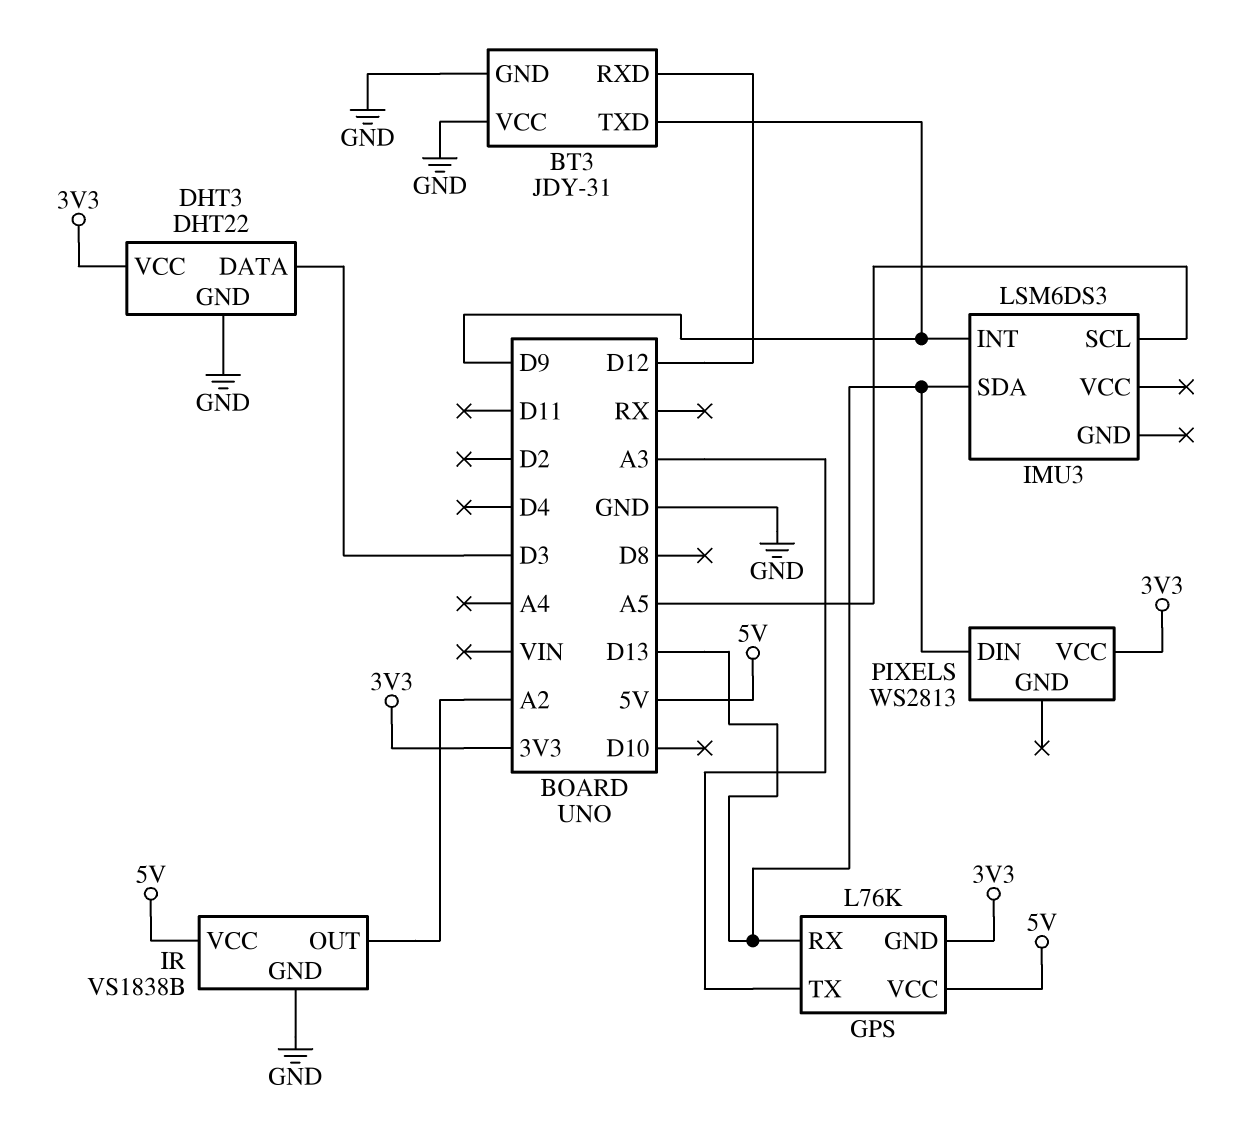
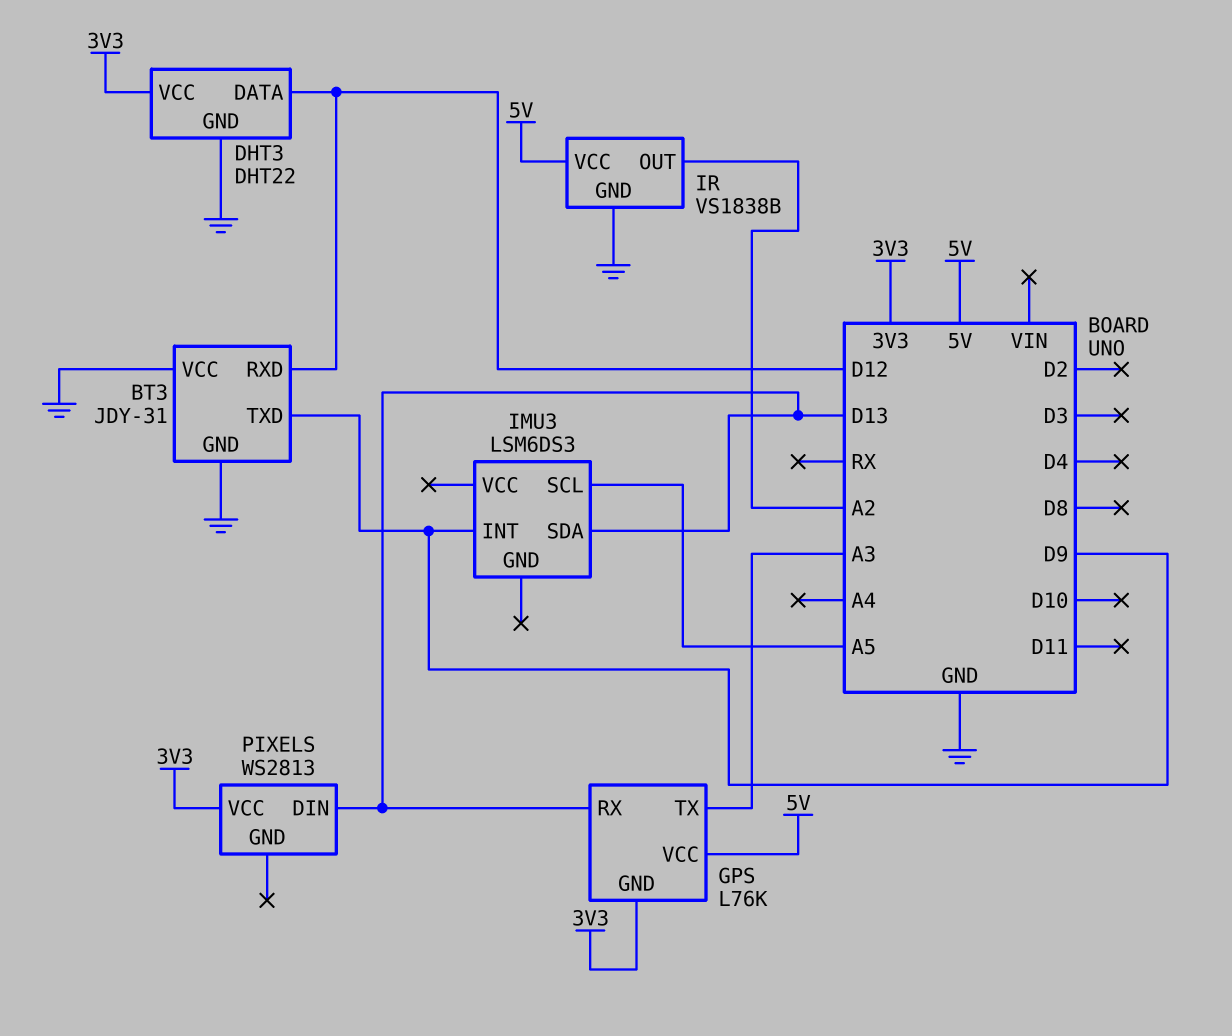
DHT3 pin DATA: D3 -> D12

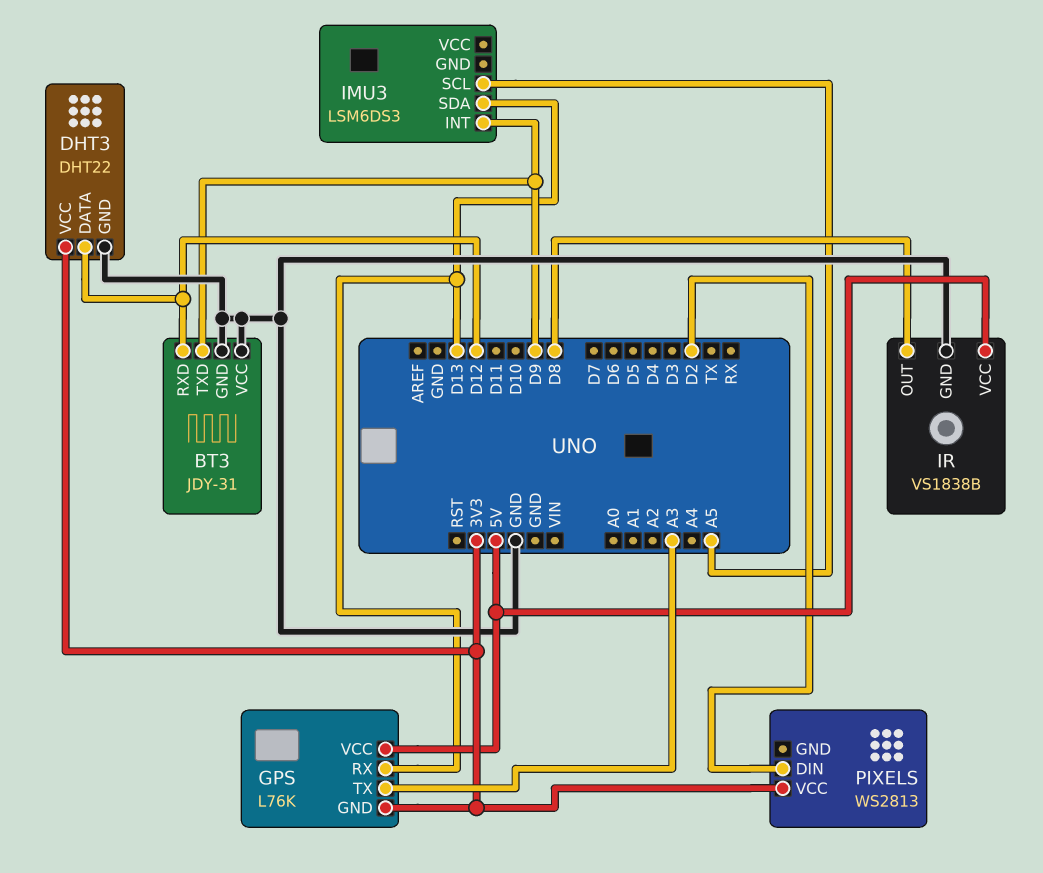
IR pin OUT: A2 -> D8
PIXELS pin DIN: D13 -> D2

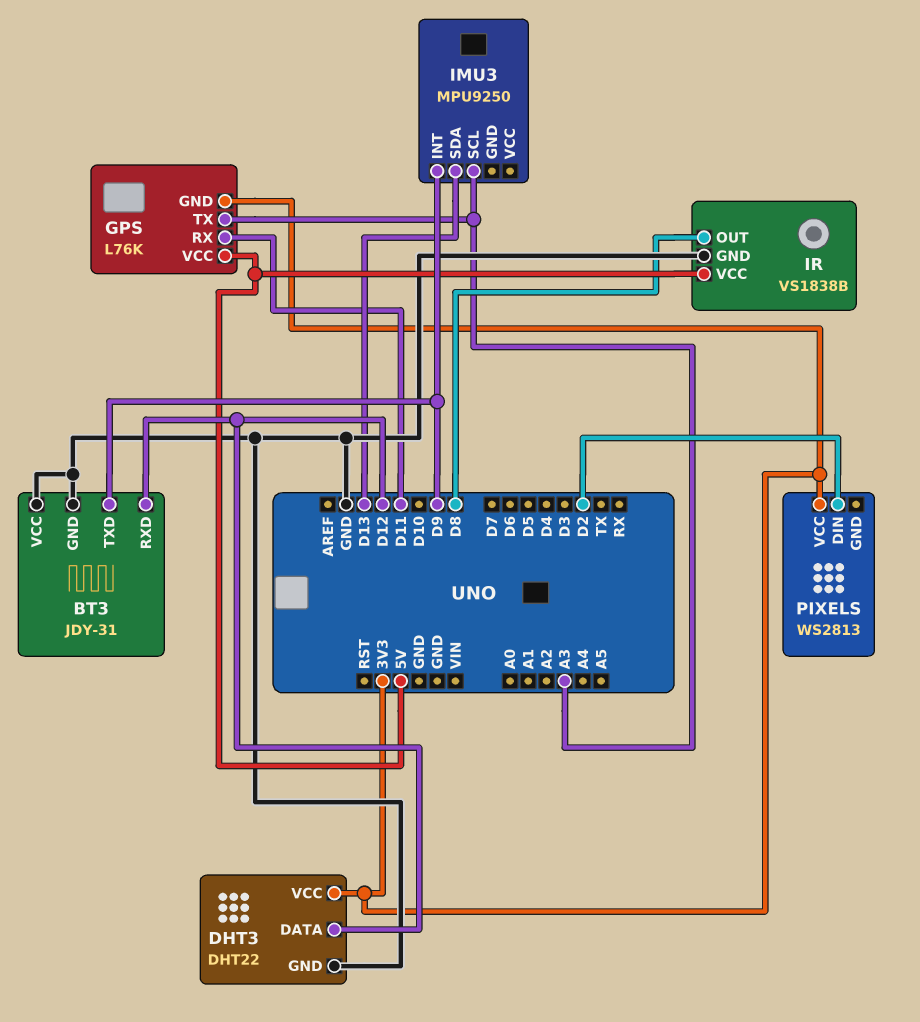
GPS pin RX: D13 -> D11
IMU3: LSM6DS3 -> MPU9250
IMU3 pin SCL: A5 -> A3

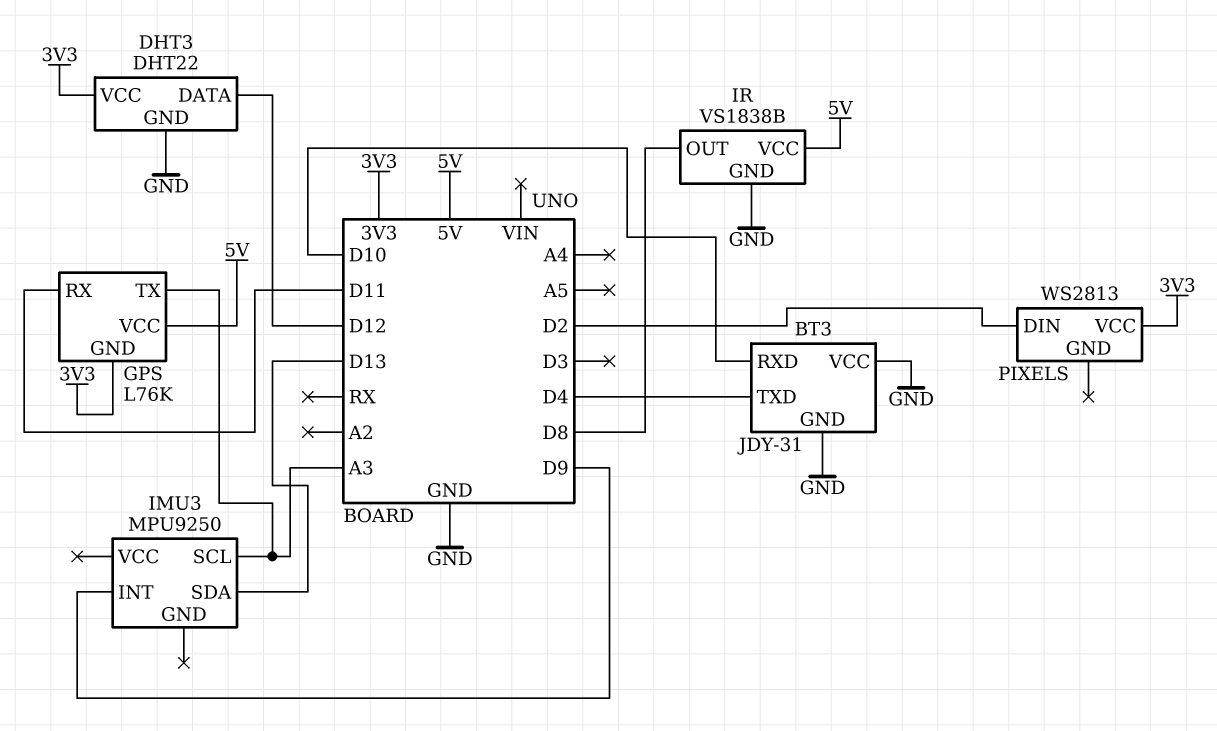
BT3 pin RXD: D12 -> D10
BT3 pin TXD: D9 -> D4

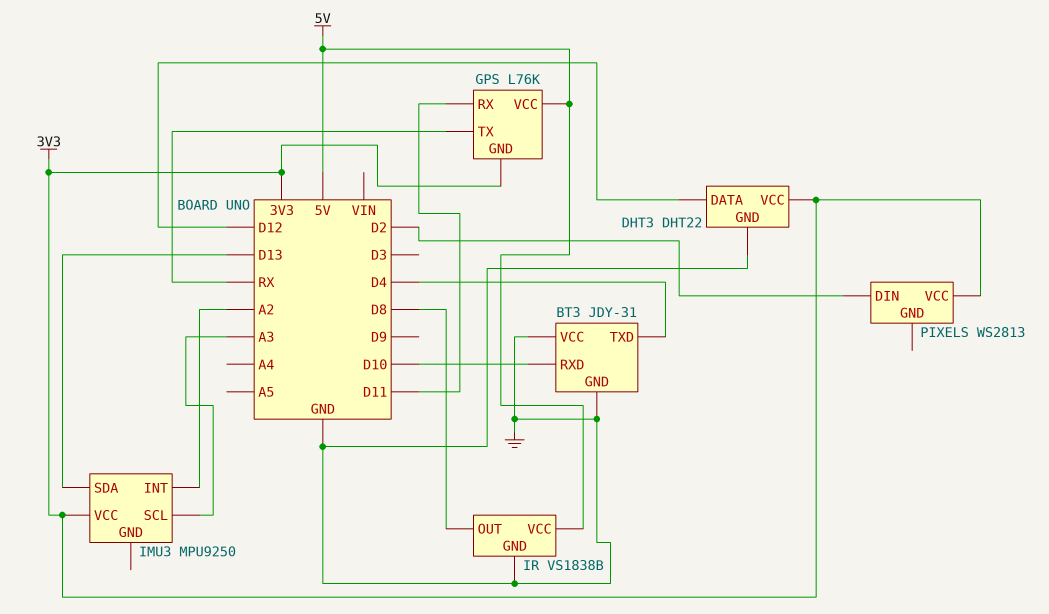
GPS pin TX: A3 -> RX
IMU3 pin INT: D9 -> A2
IMU3 pin VCC: none -> 3V3

